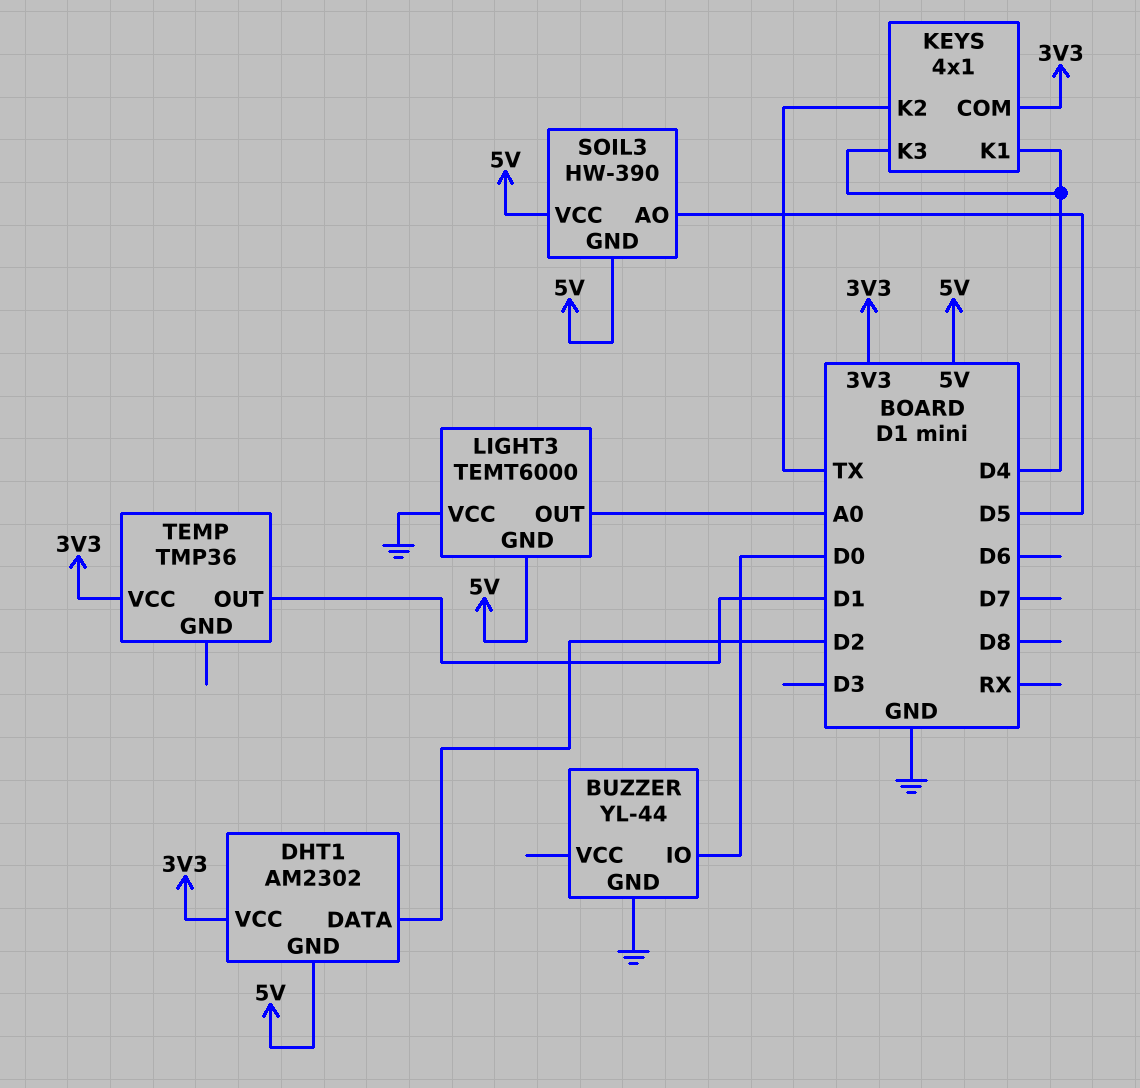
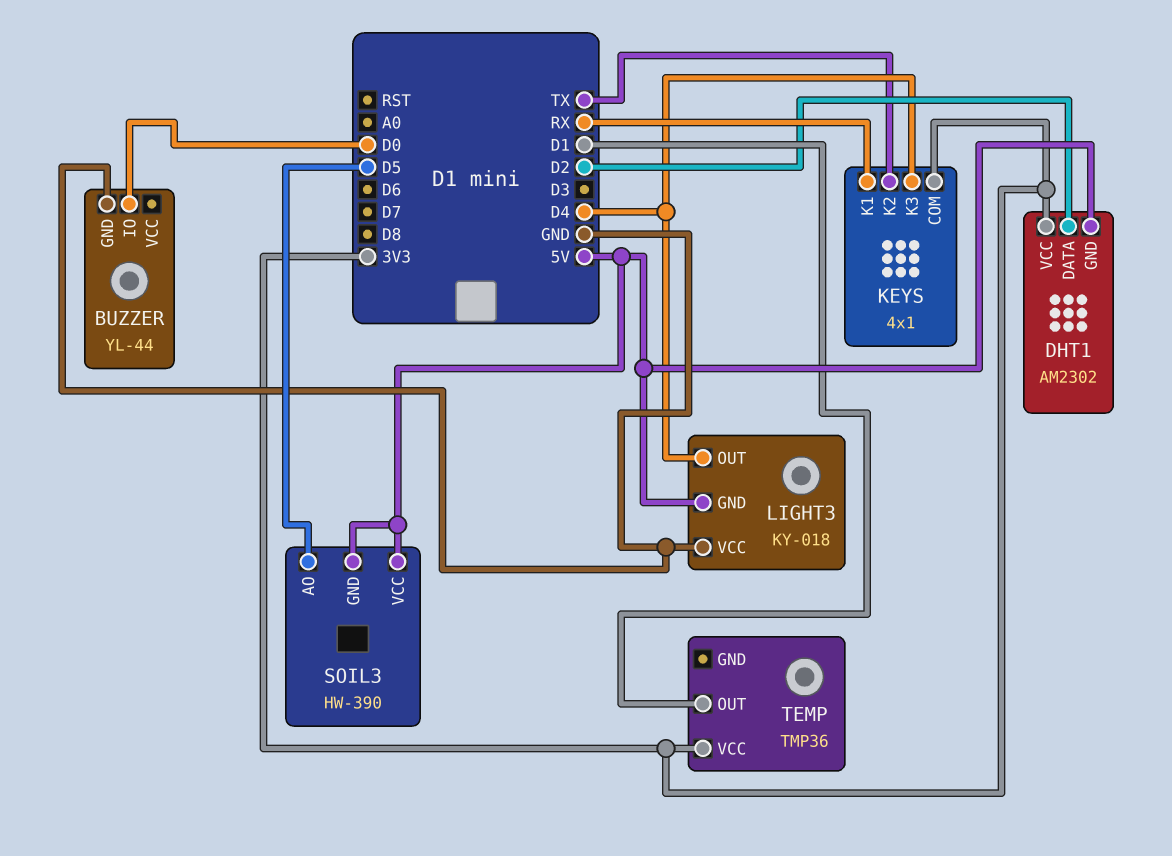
KEYS pin K1: D4 -> RX
LIGHT3: TEMT6000 -> KY-018
LIGHT3 pin OUT: A0 -> D4

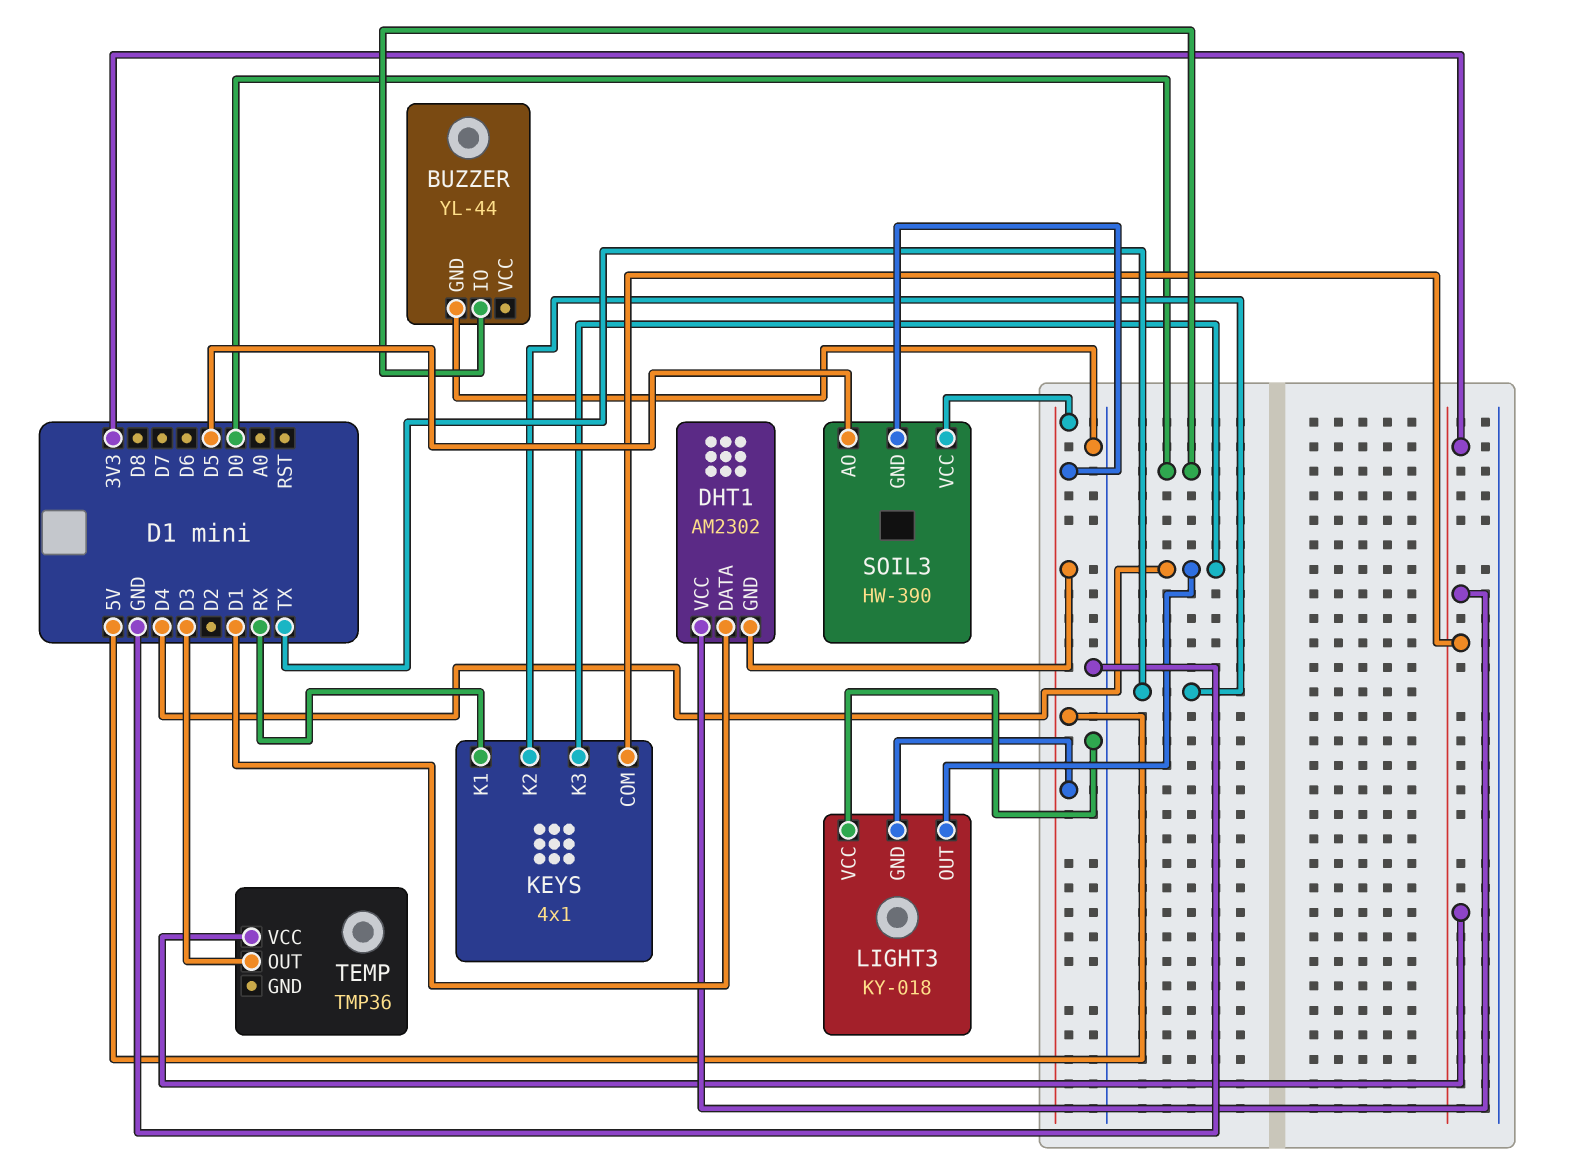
DHT1 pin DATA: D2 -> D1
TEMP pin OUT: D1 -> D3

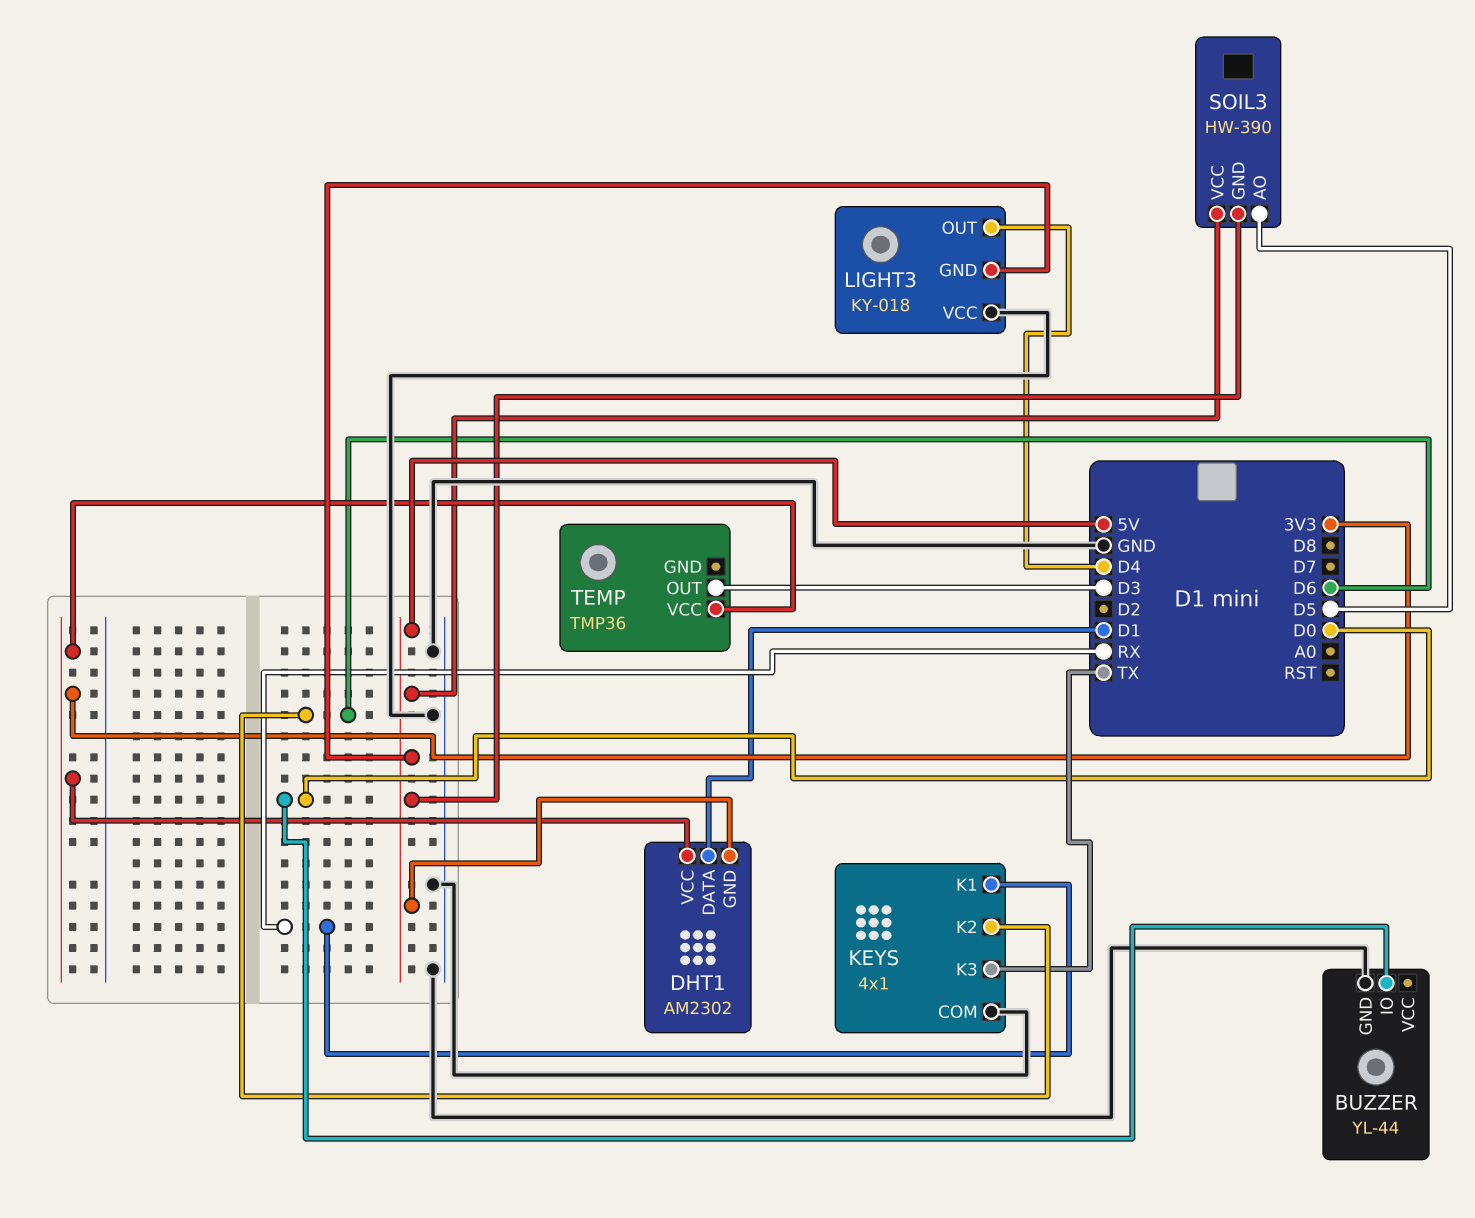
KEYS pin COM: 3V3 -> GND
KEYS pin K2: TX -> D6
KEYS pin K3: D4 -> TX

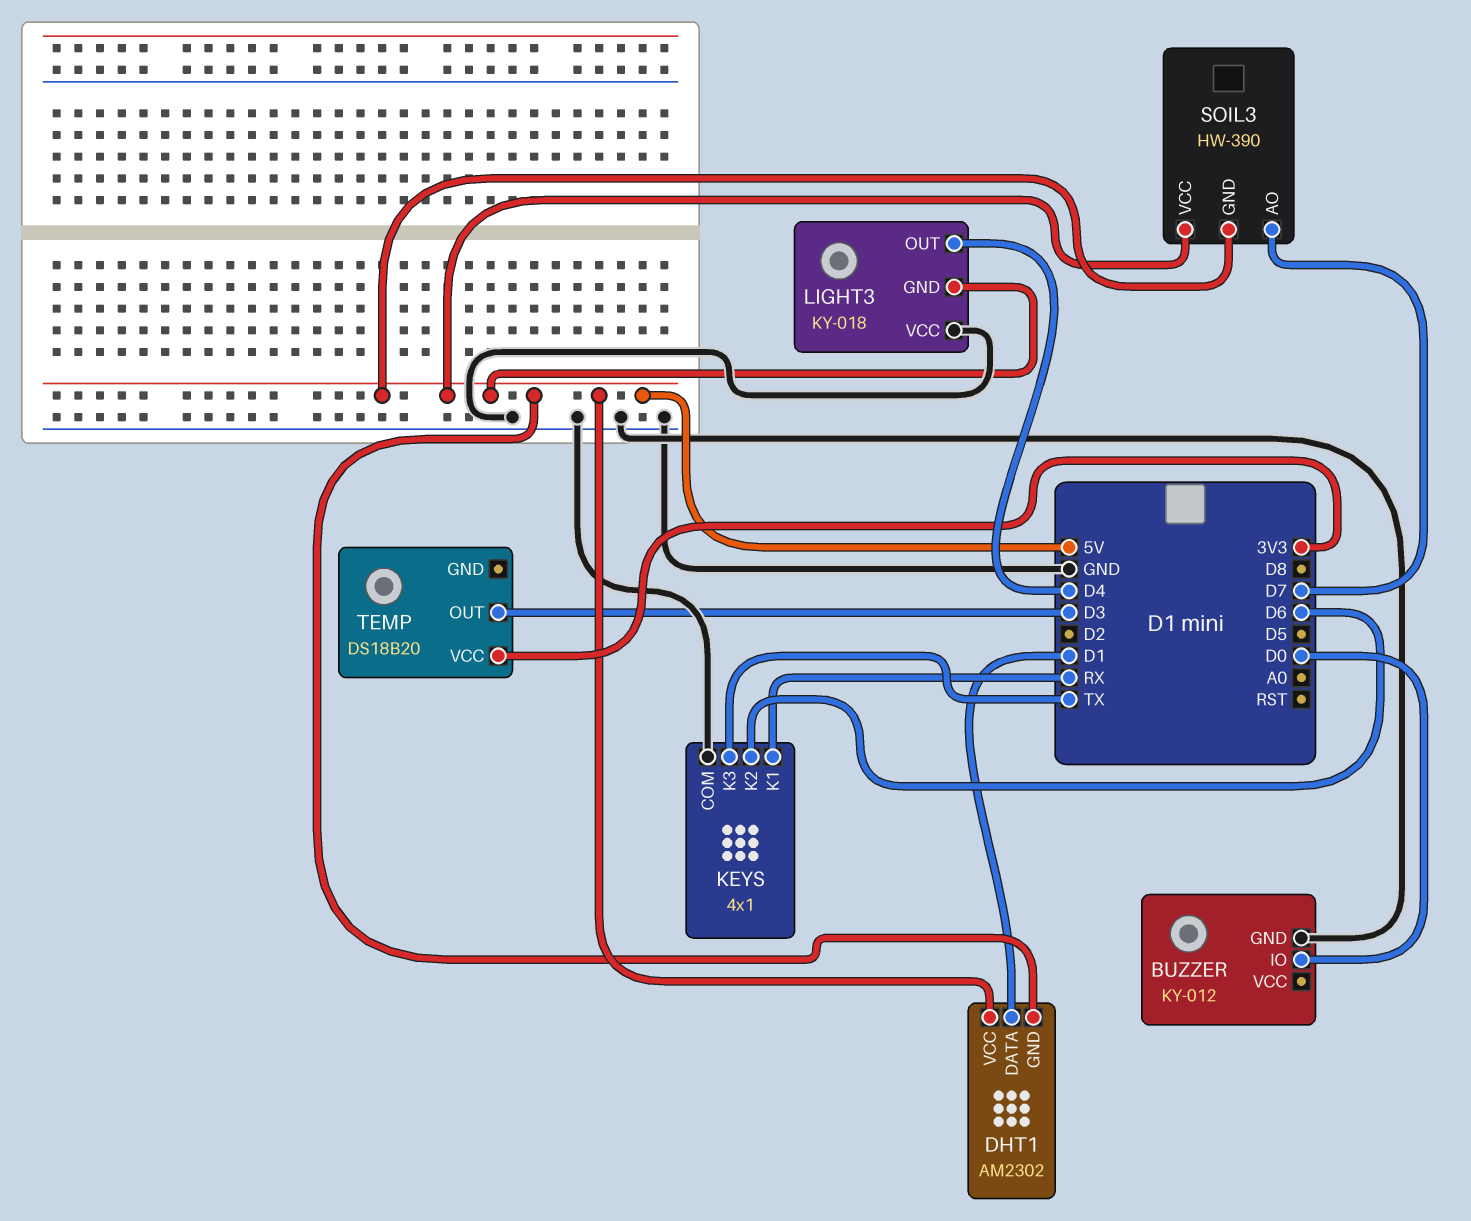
BUZZER: YL-44 -> KY-012
DHT1 pin VCC: 3V3 -> 5V
SOIL3 pin AO: D5 -> D7
TEMP: TMP36 -> DS18B20

